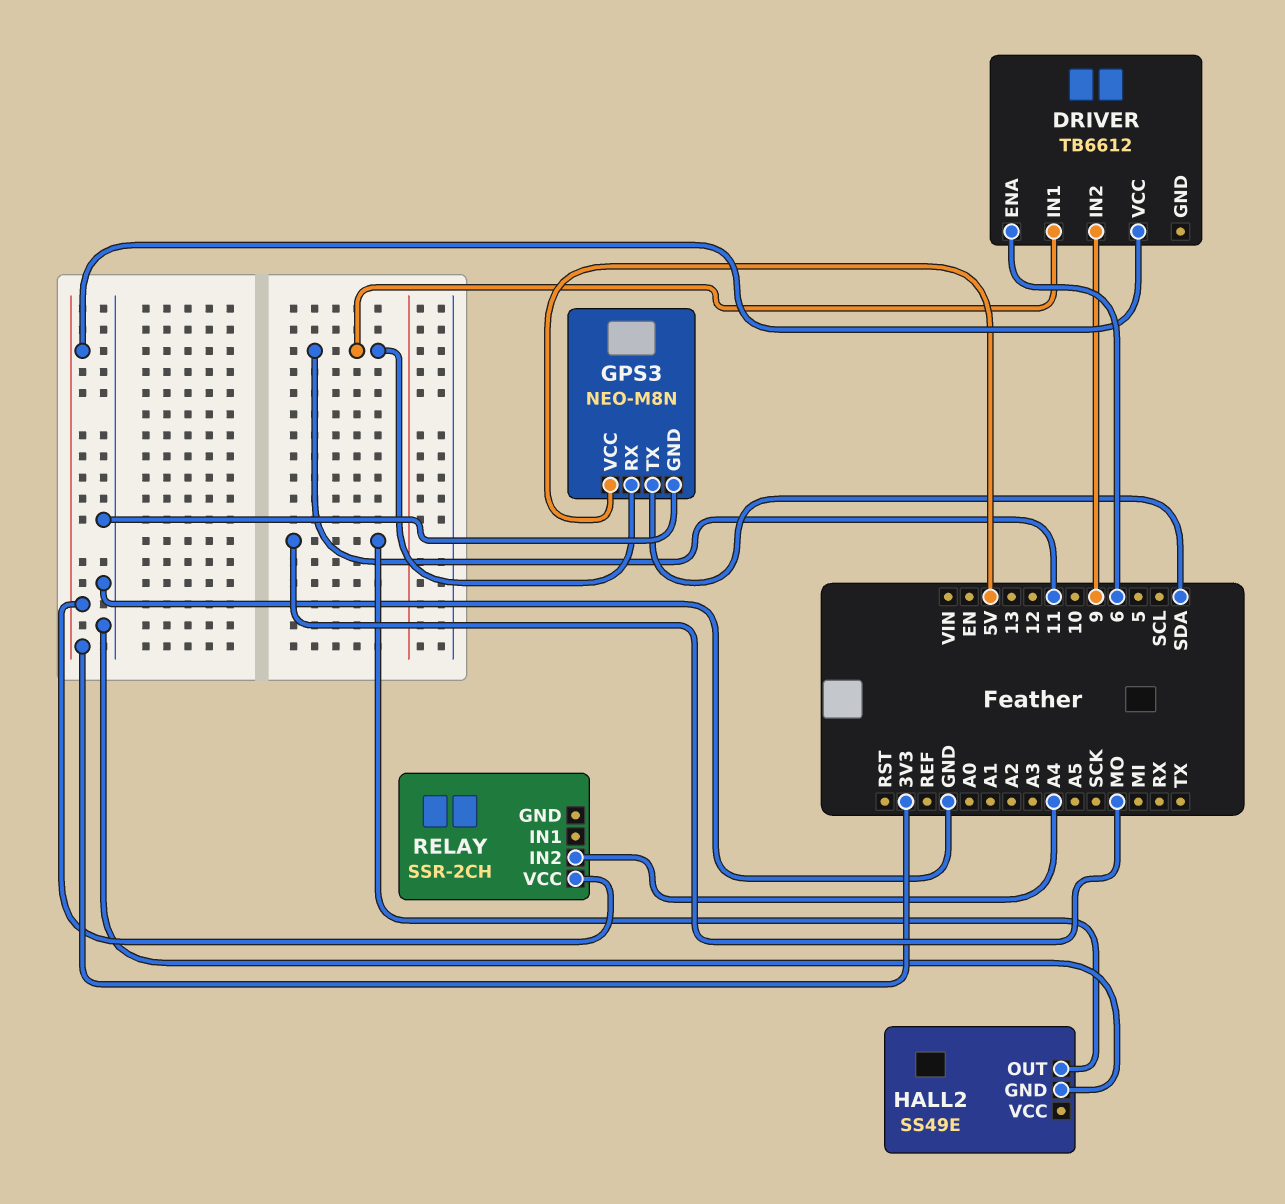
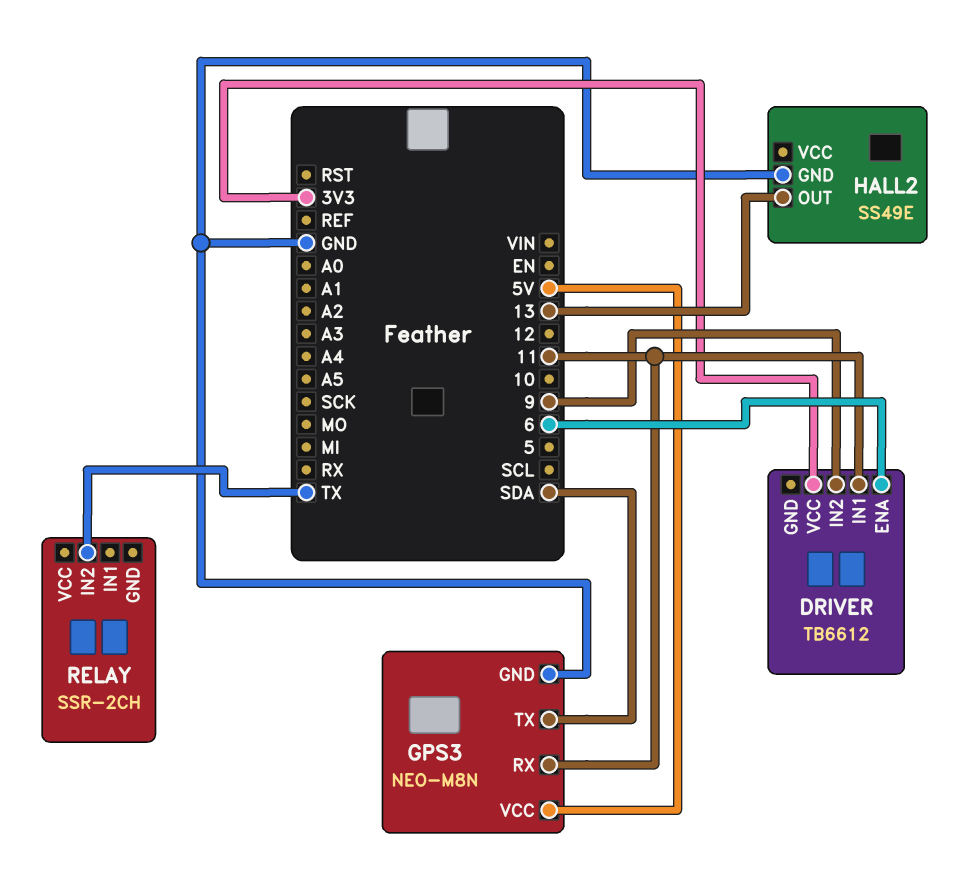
HALL2 pin OUT: MO -> 13
RELAY pin IN2: A4 -> TX
RELAY pin VCC: 3V3 -> none

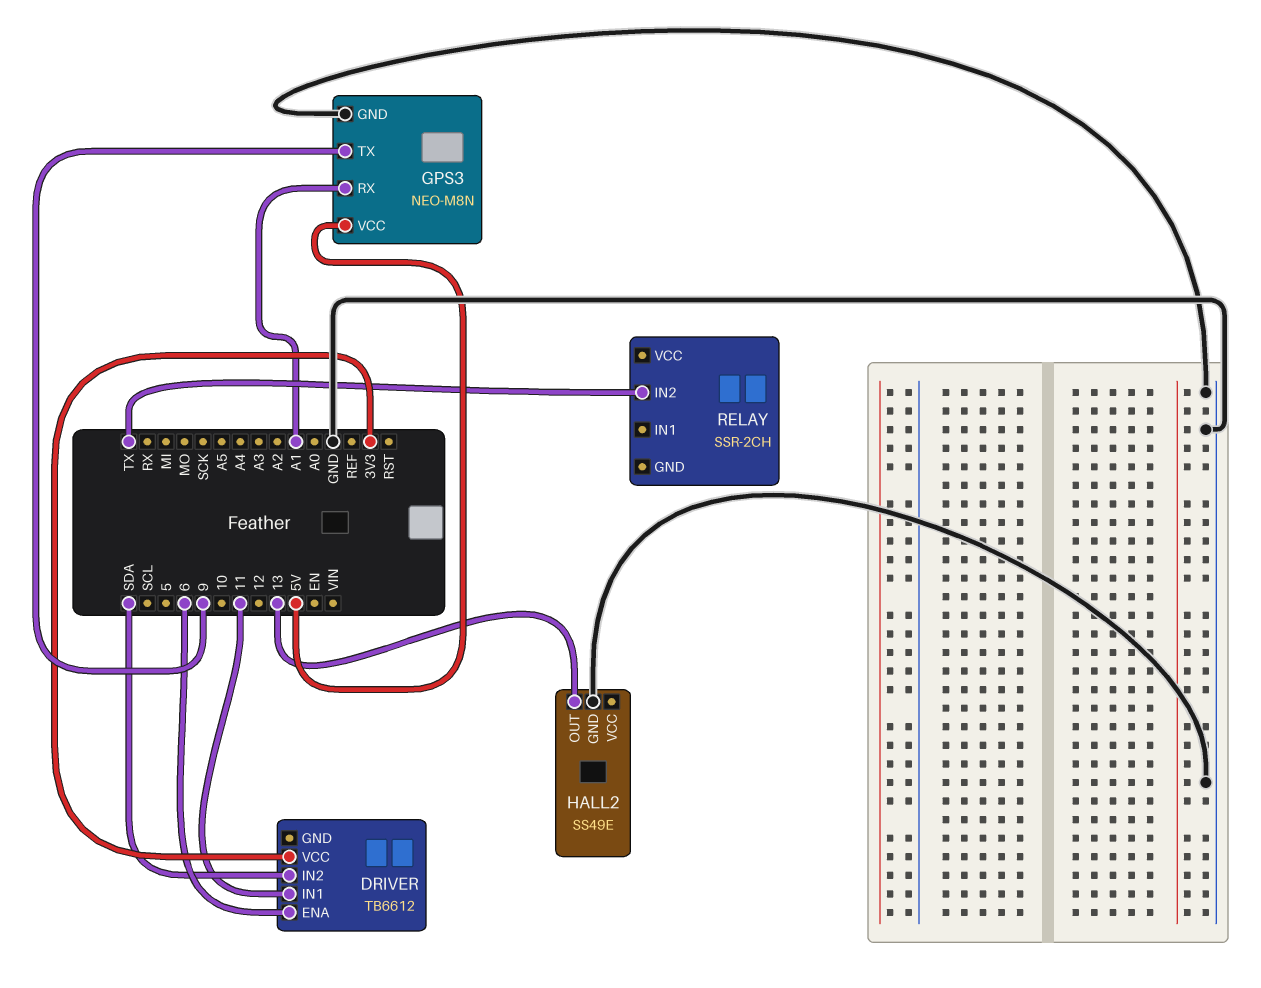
DRIVER pin IN2: 9 -> SDA
GPS3 pin RX: 11 -> A1
GPS3 pin TX: SDA -> 9

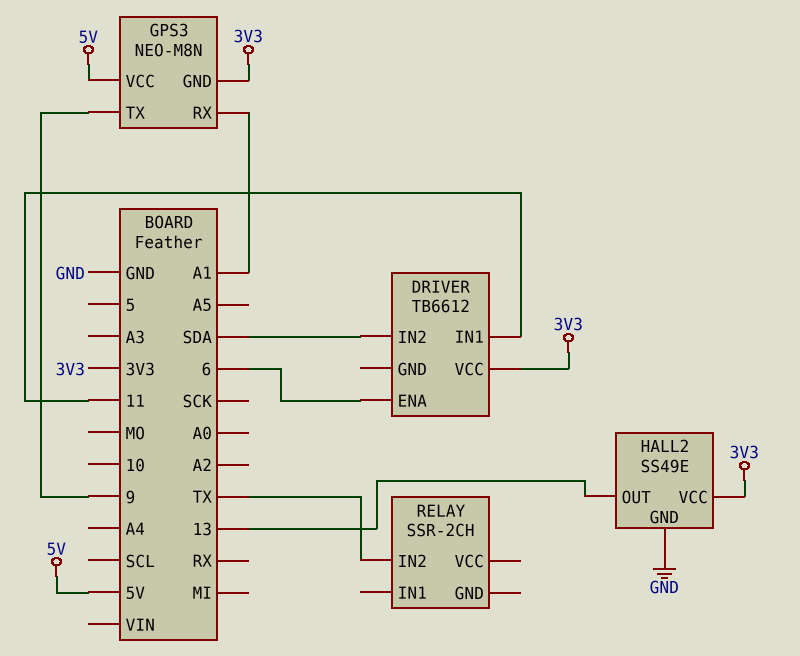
GPS3 pin GND: GND -> 3V3
HALL2 pin VCC: none -> 3V3

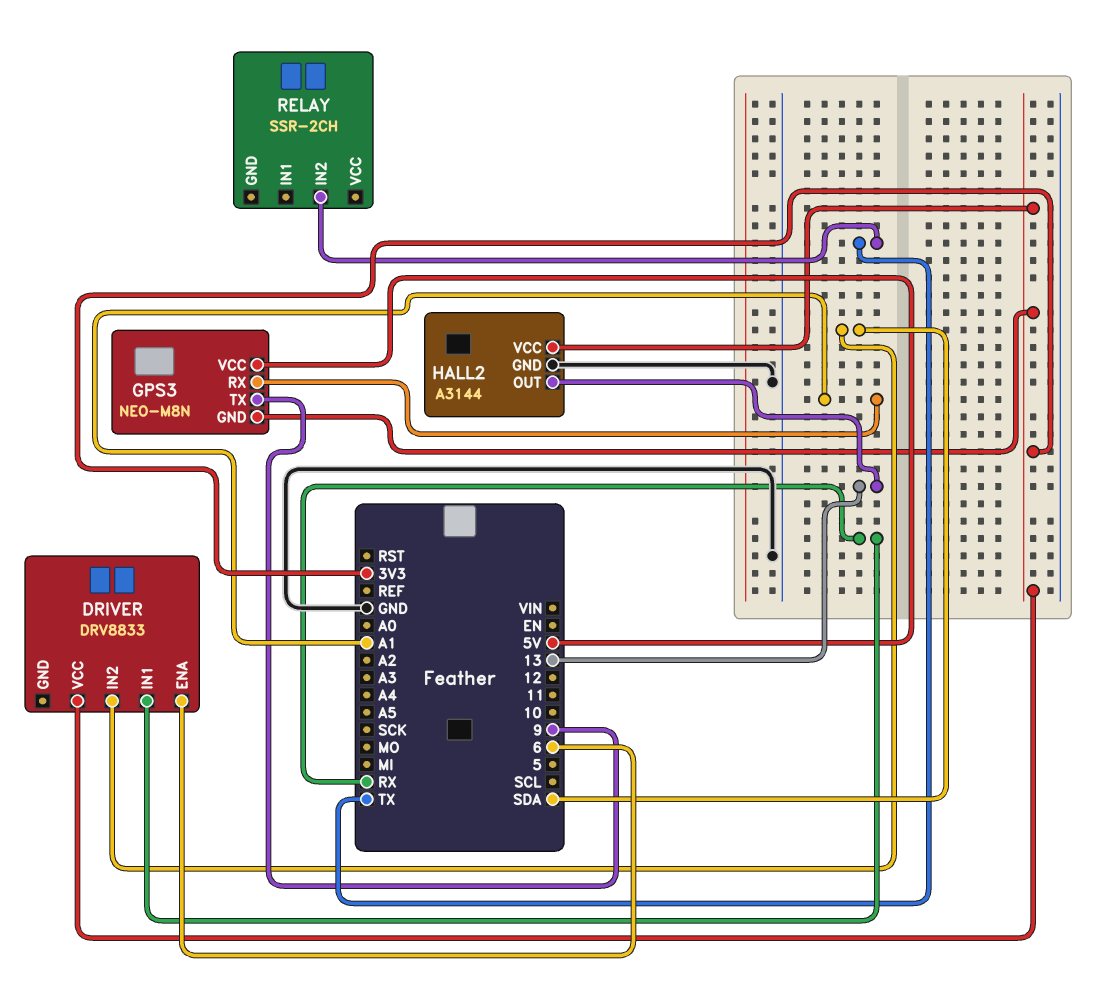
DRIVER: TB6612 -> DRV8833
DRIVER pin IN1: 11 -> RX
HALL2: SS49E -> A3144

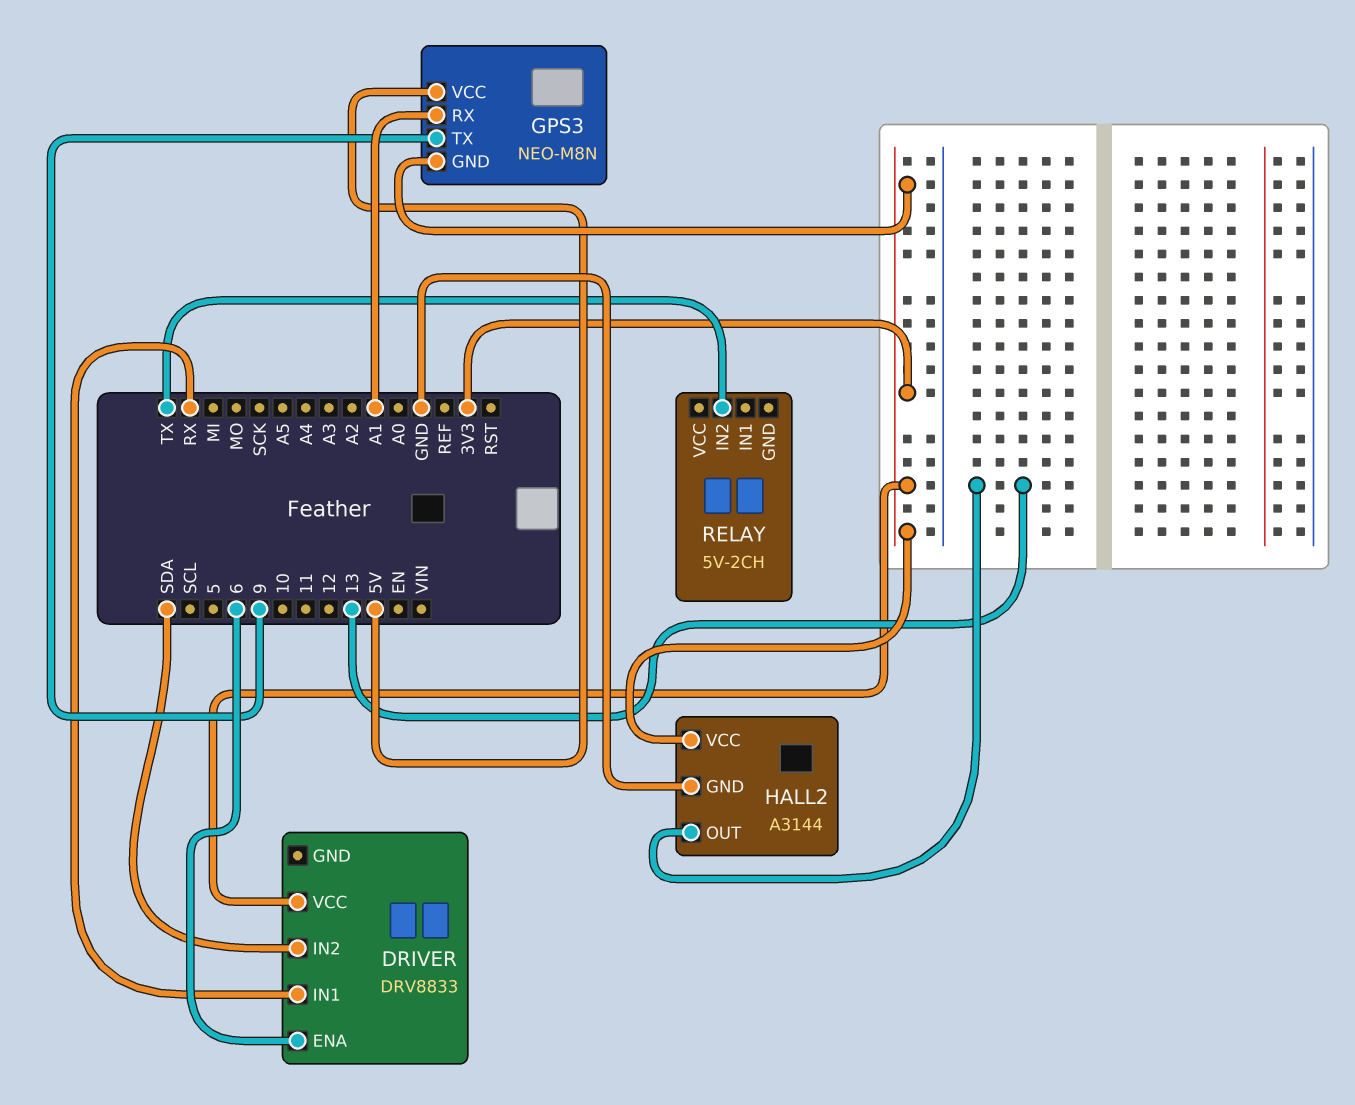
RELAY: SSR-2CH -> 5V-2CH

